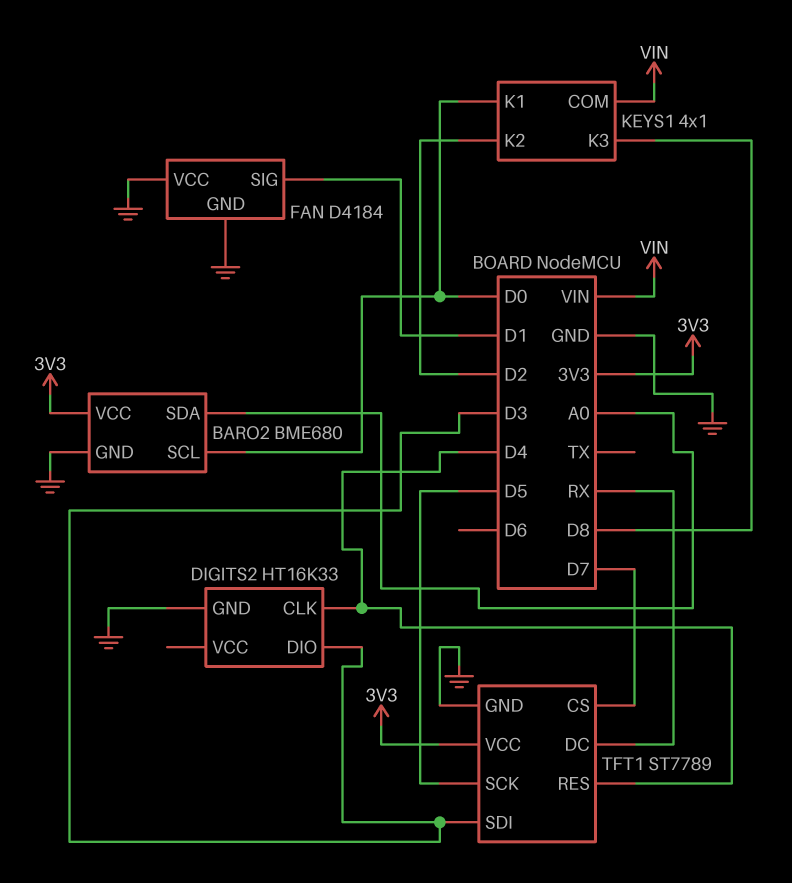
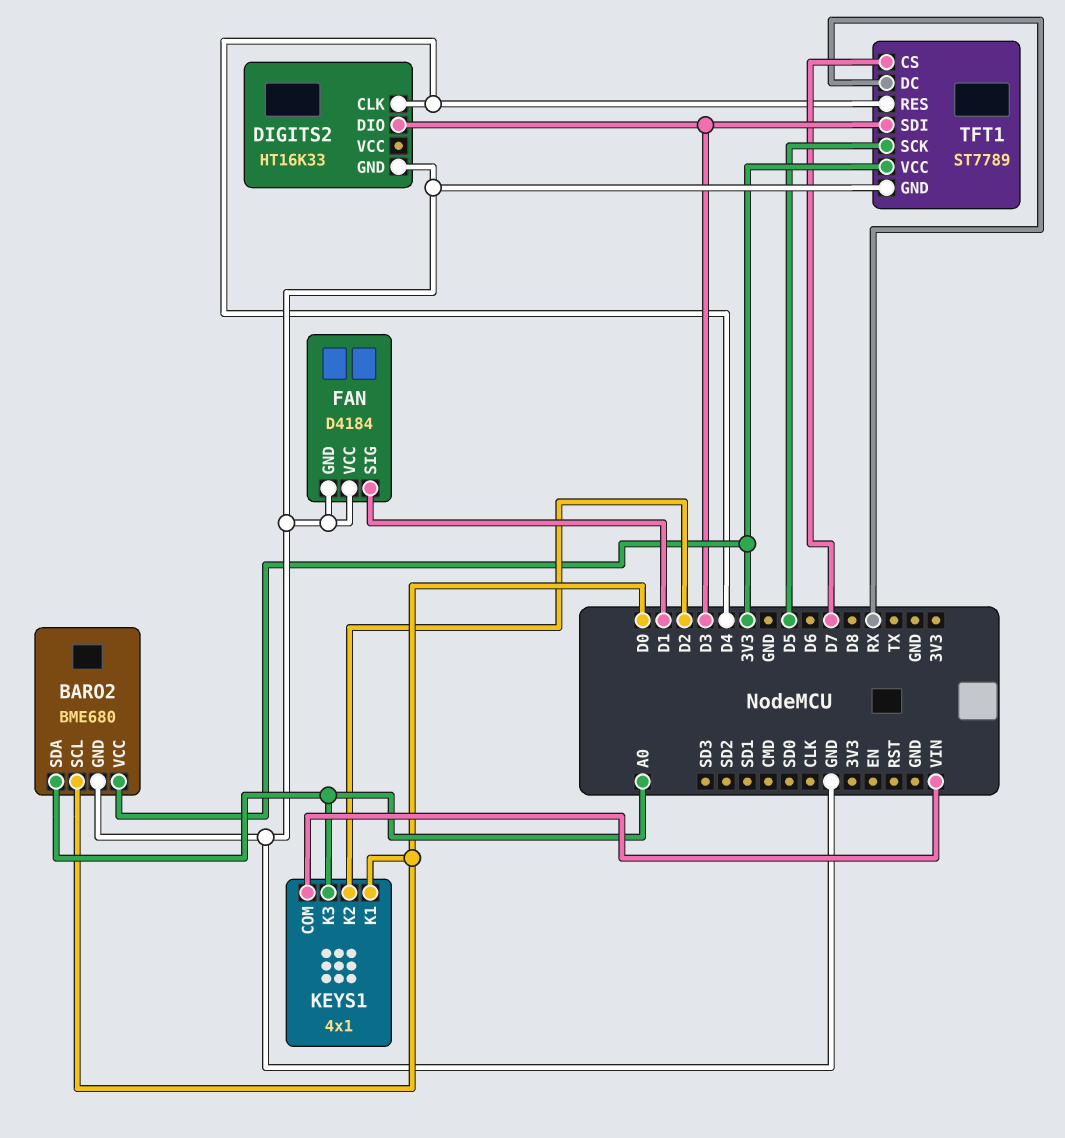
KEYS1 pin K3: D8 -> A0

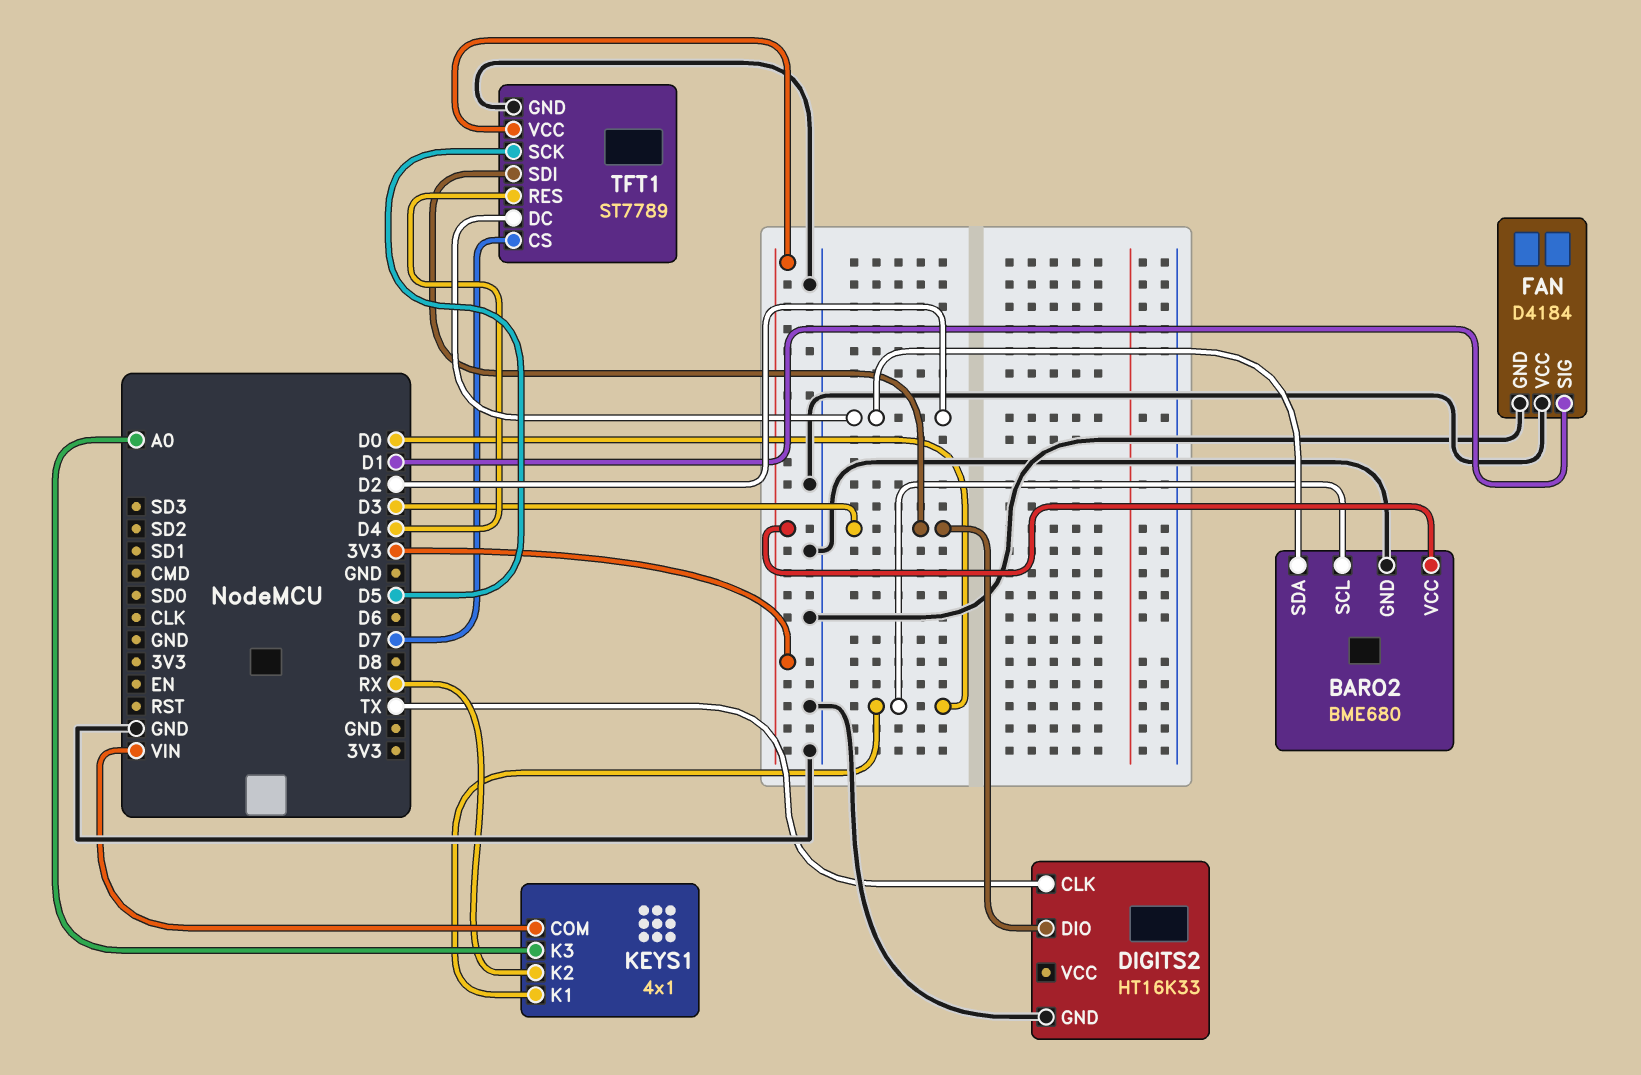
BARO2 pin SDA: A0 -> D2
DIGITS2 pin CLK: D4 -> TX
KEYS1 pin K2: D2 -> RX
TFT1 pin DC: RX -> D2

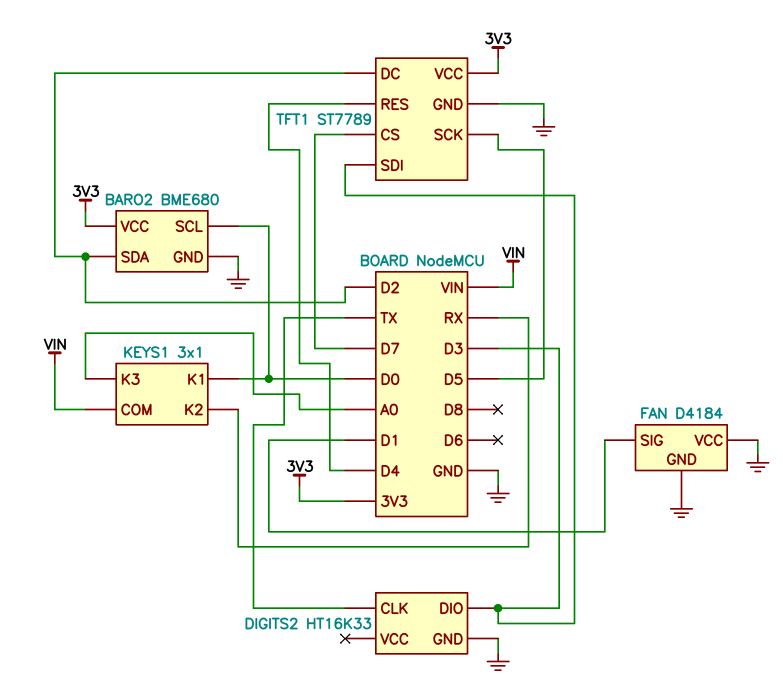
KEYS1: 4x1 -> 3x1

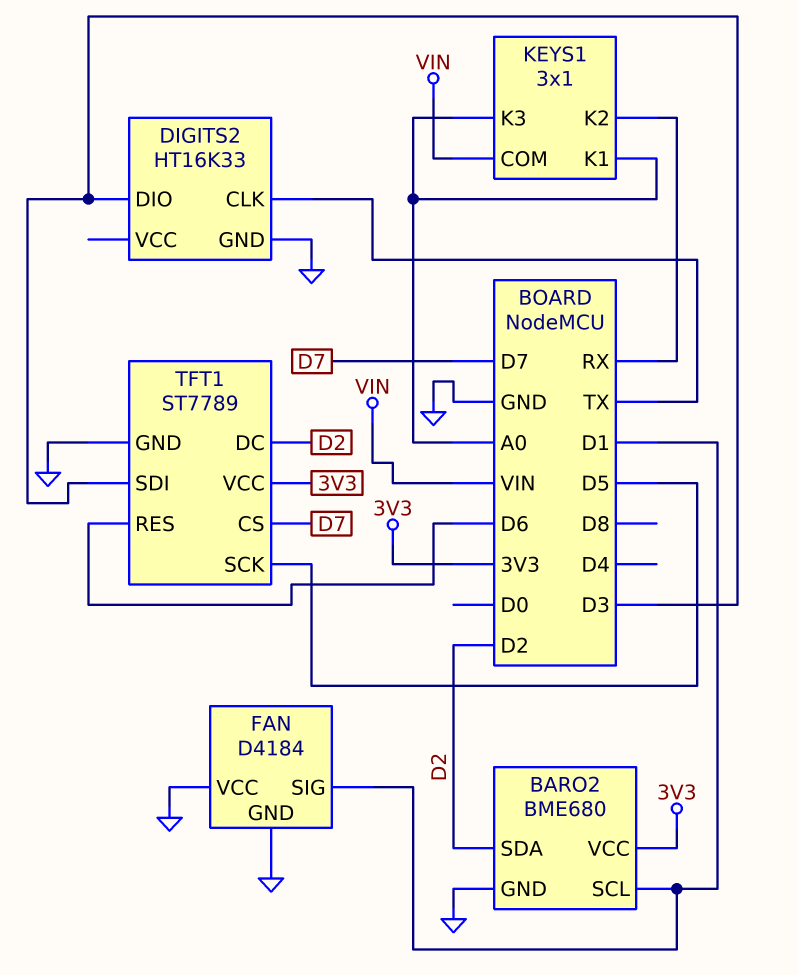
BARO2 pin SCL: D0 -> D1
KEYS1 pin K1: D0 -> A0
TFT1 pin RES: D4 -> D6

